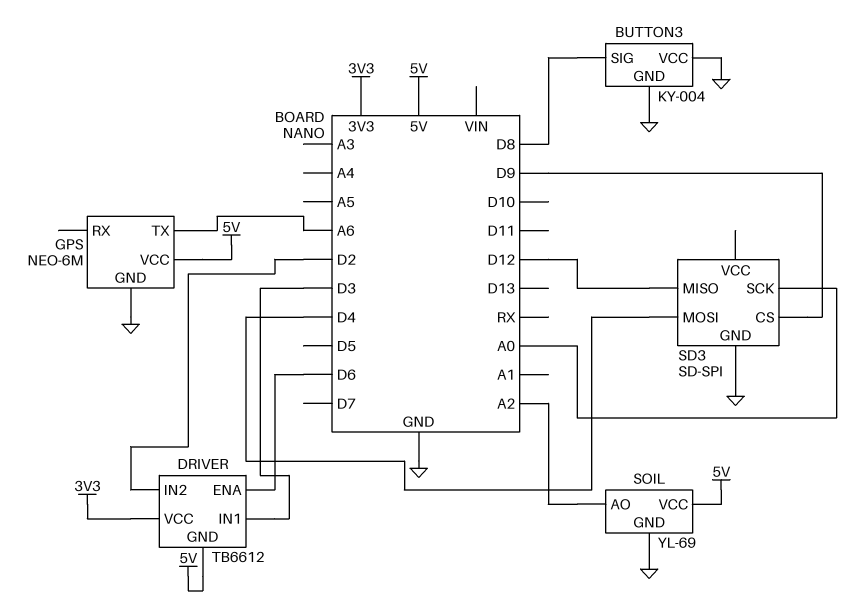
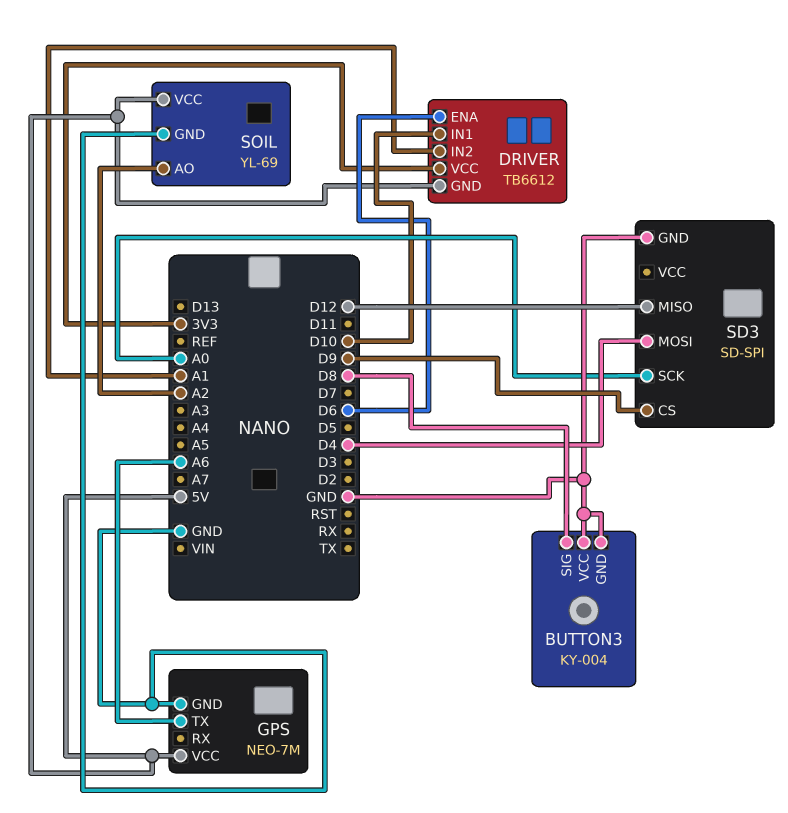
DRIVER pin IN1: D3 -> D10
DRIVER pin IN2: D2 -> A1
GPS: NEO-6M -> NEO-7M

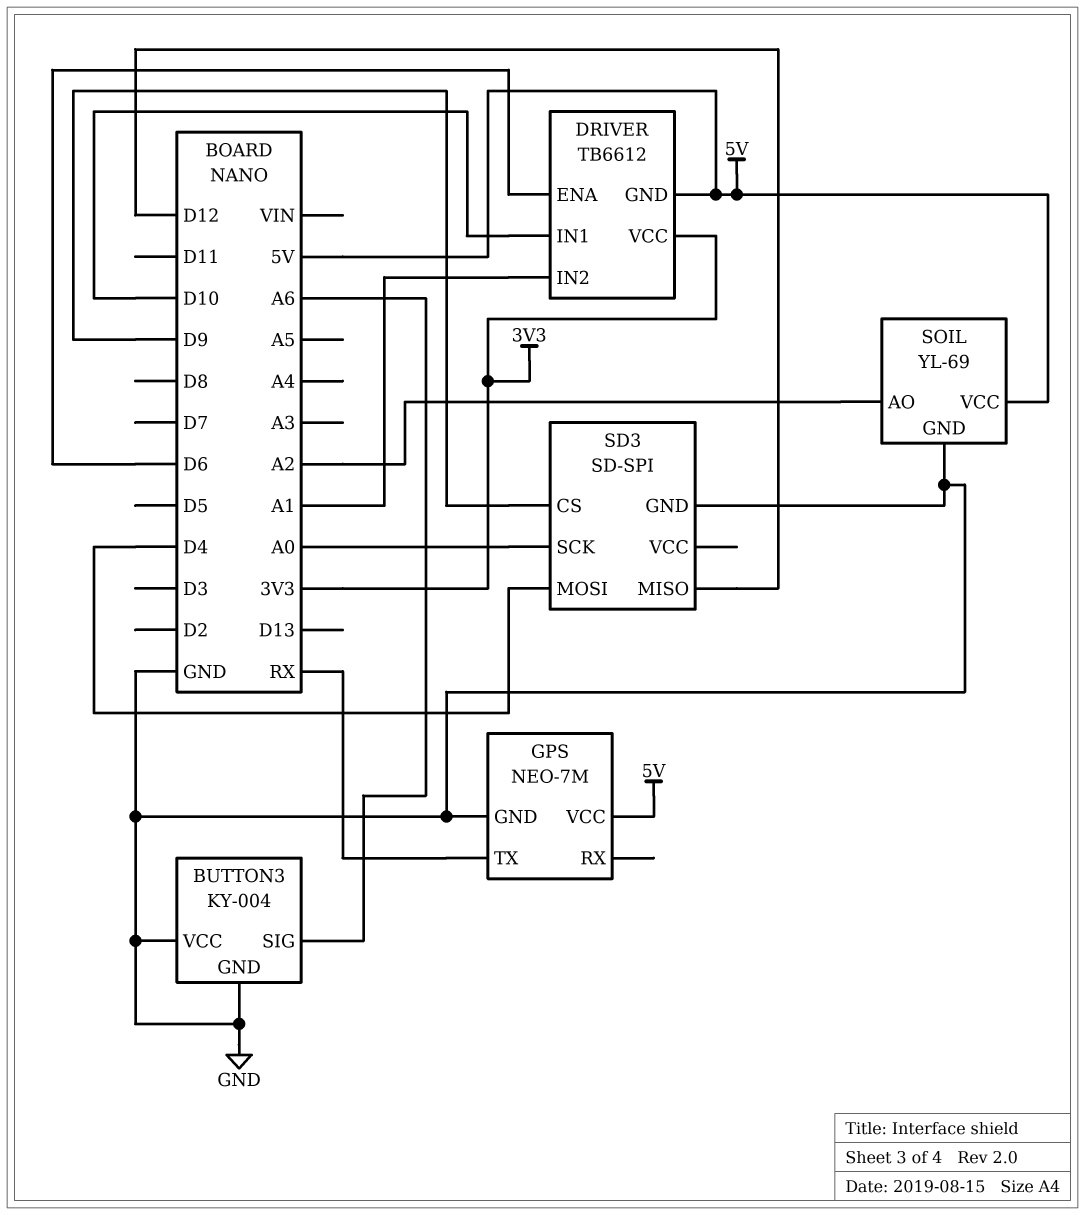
BUTTON3 pin SIG: D8 -> A6
GPS pin TX: A6 -> RX

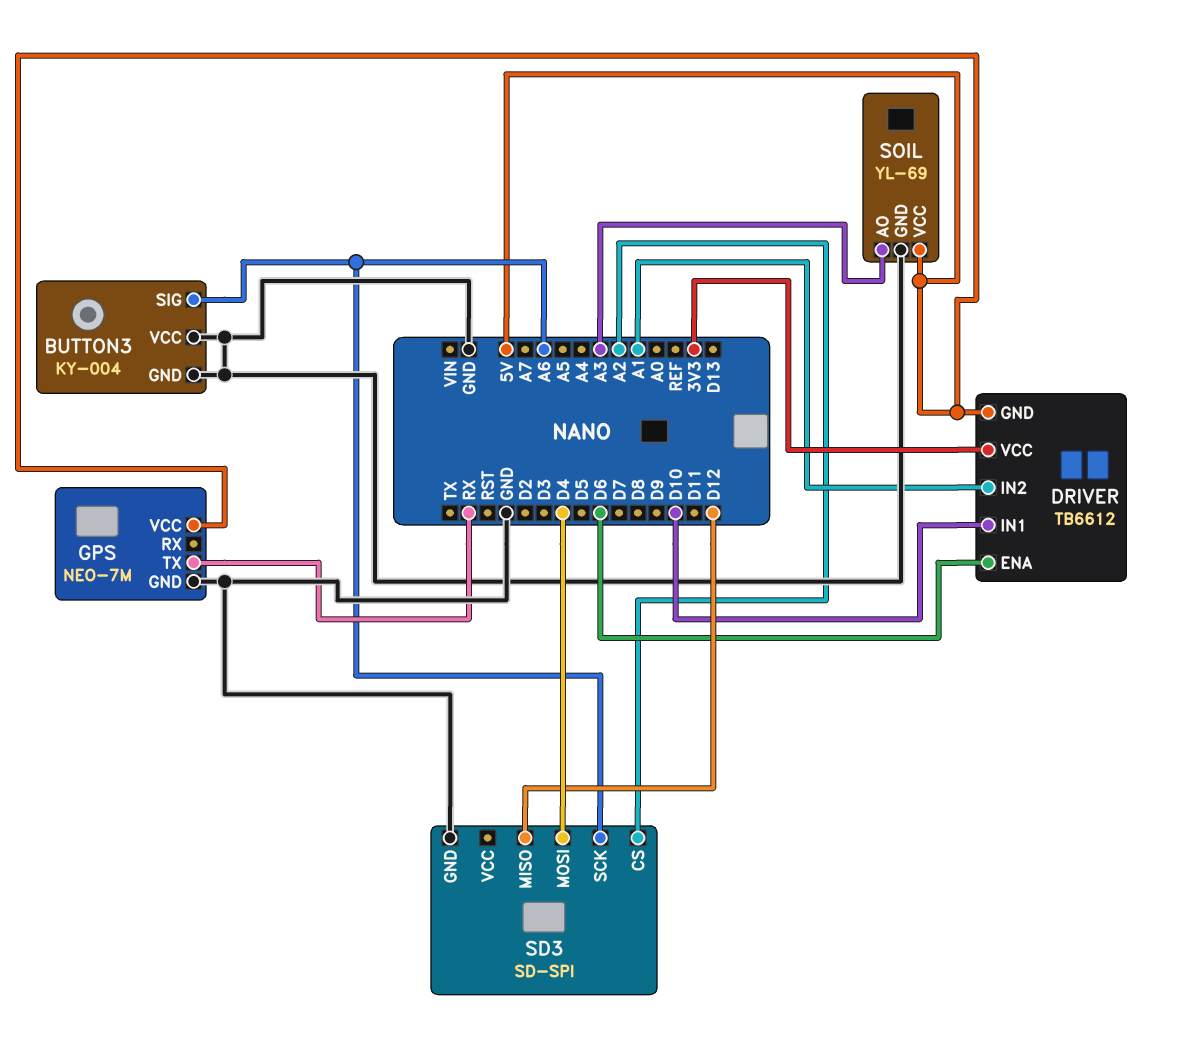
SD3 pin CS: D9 -> A2
SD3 pin SCK: A0 -> A6
SOIL pin AO: A2 -> A3

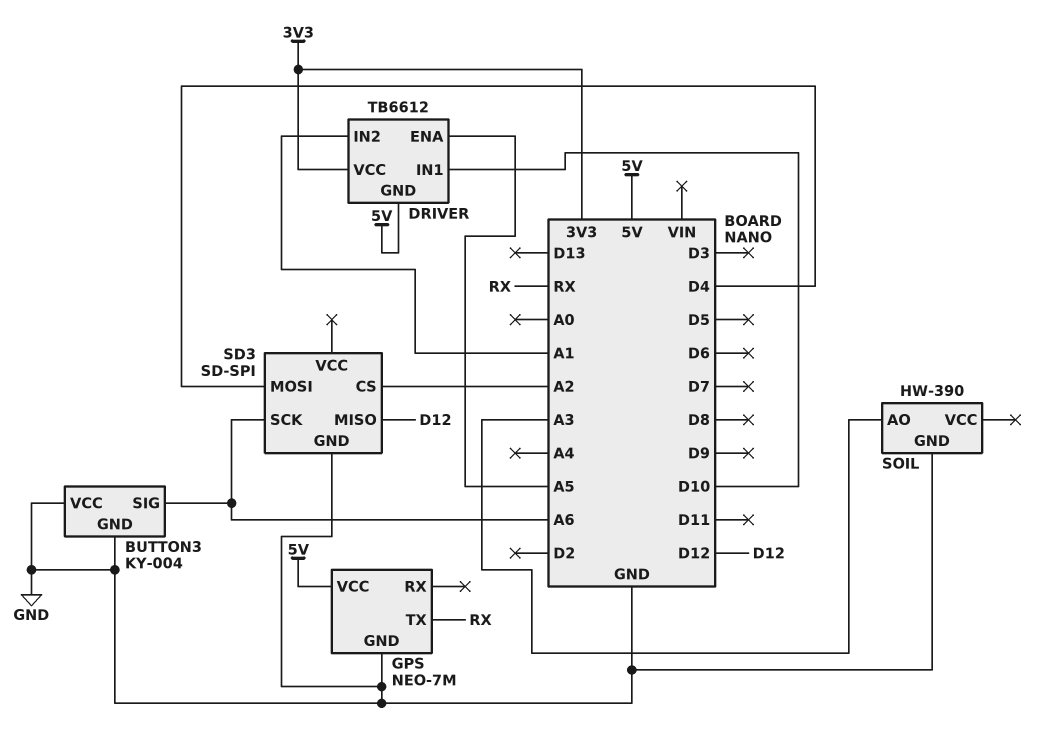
DRIVER pin ENA: D6 -> A5
SOIL: YL-69 -> HW-390
SOIL pin VCC: 5V -> none

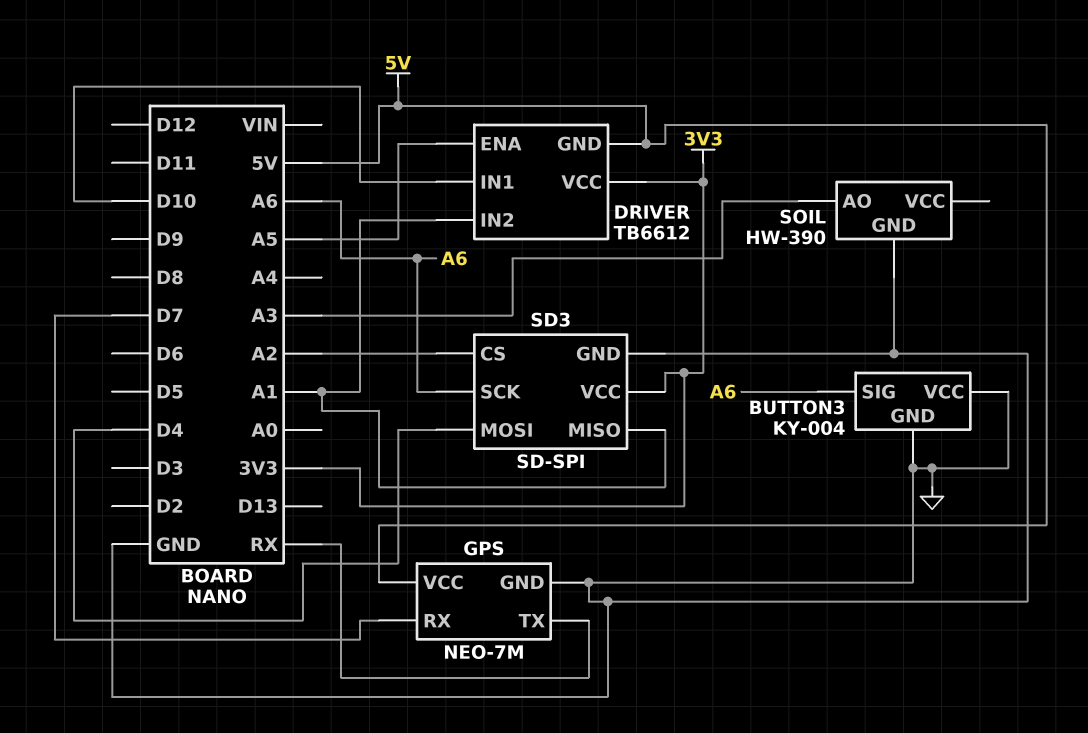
GPS pin RX: none -> D7
SD3 pin MISO: D12 -> A1
SD3 pin VCC: none -> 3V3

